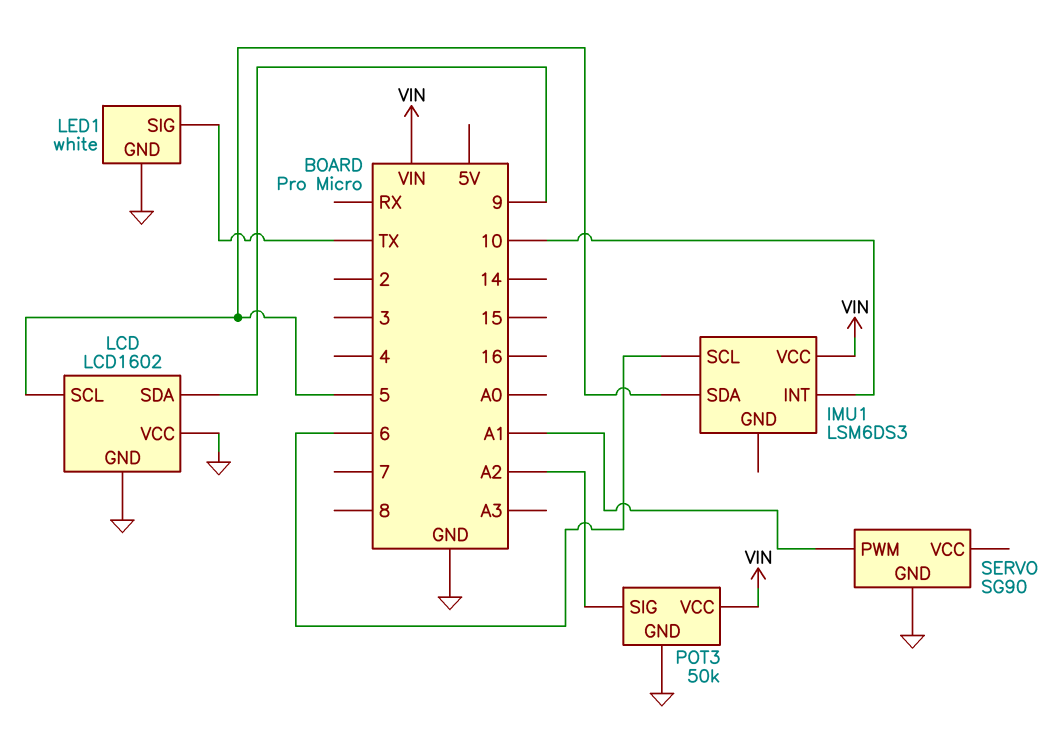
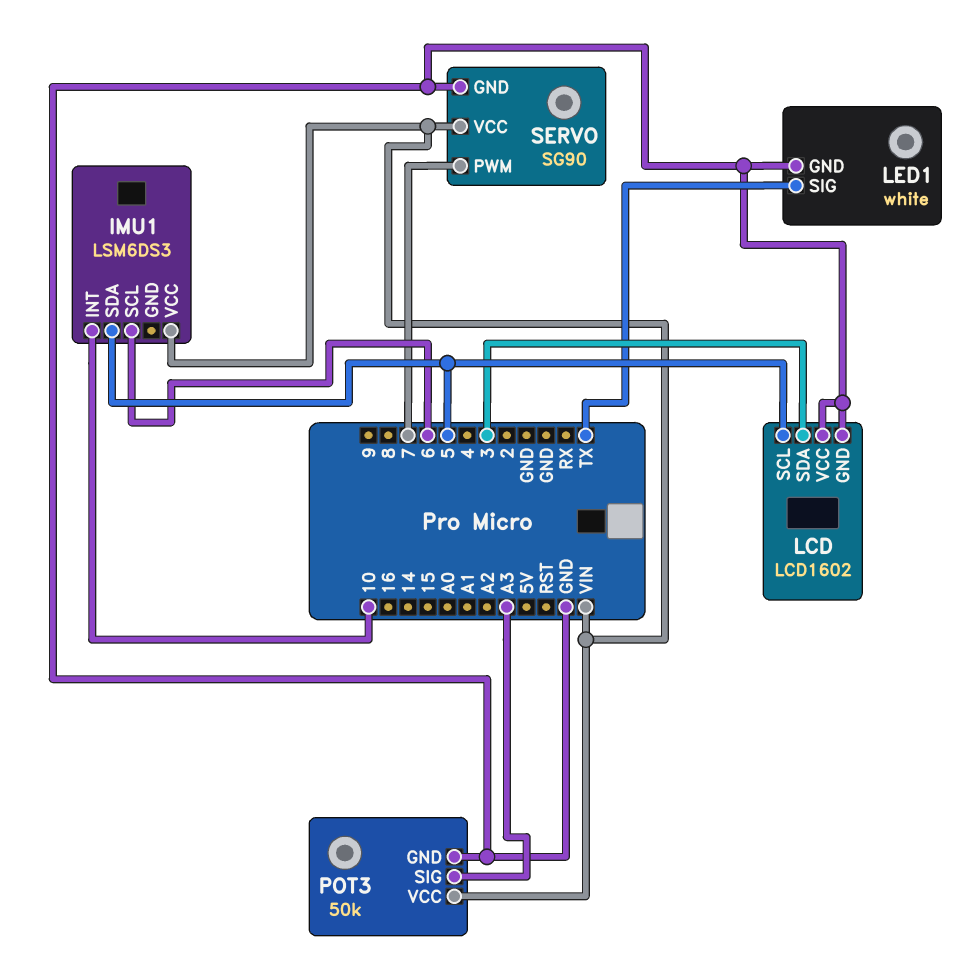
LCD pin SDA: 9 -> 3
POT3 pin SIG: A2 -> A3
SERVO pin PWM: A1 -> 7
SERVO pin VCC: none -> VIN

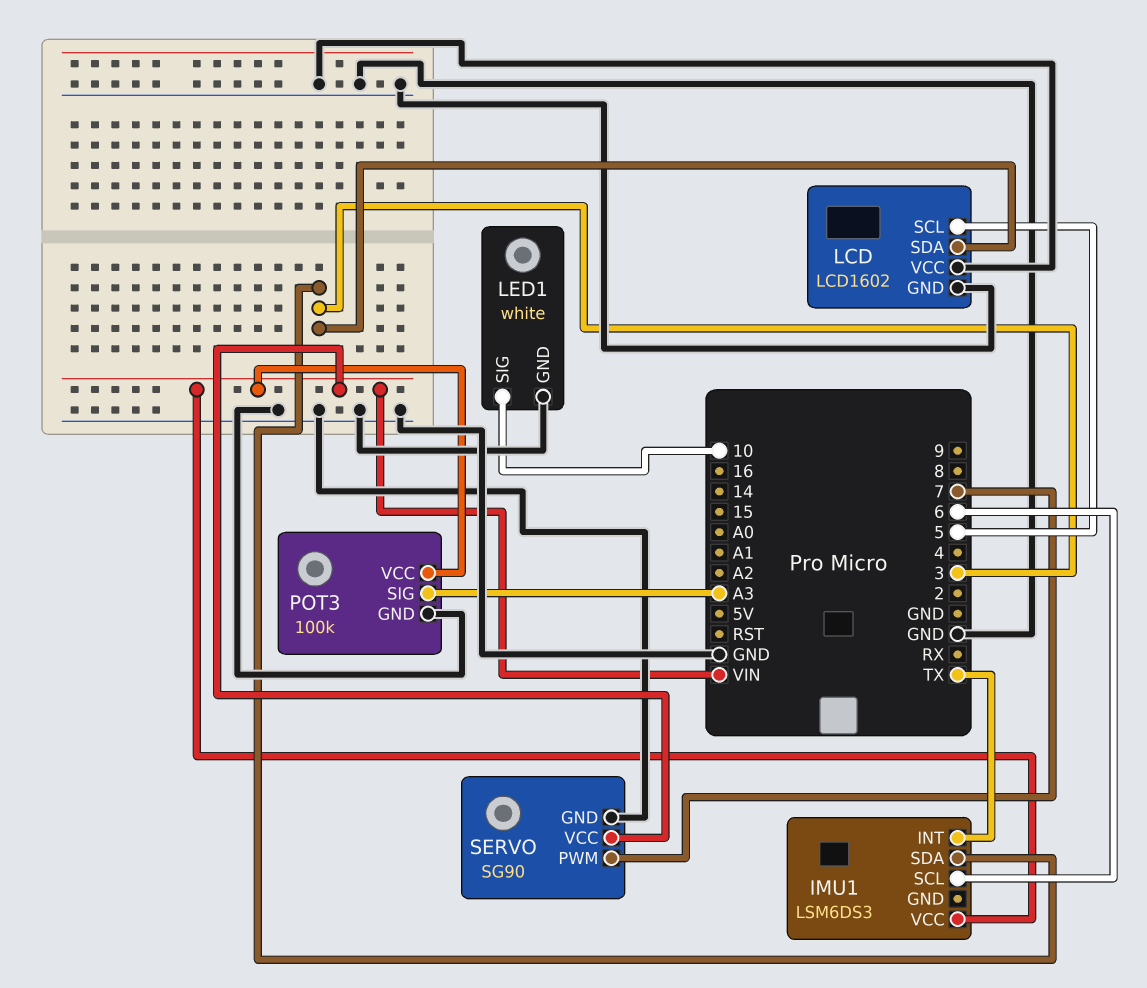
IMU1 pin INT: 10 -> TX
IMU1 pin SDA: 5 -> 3
LED1 pin SIG: TX -> 10
POT3: 50k -> 100k

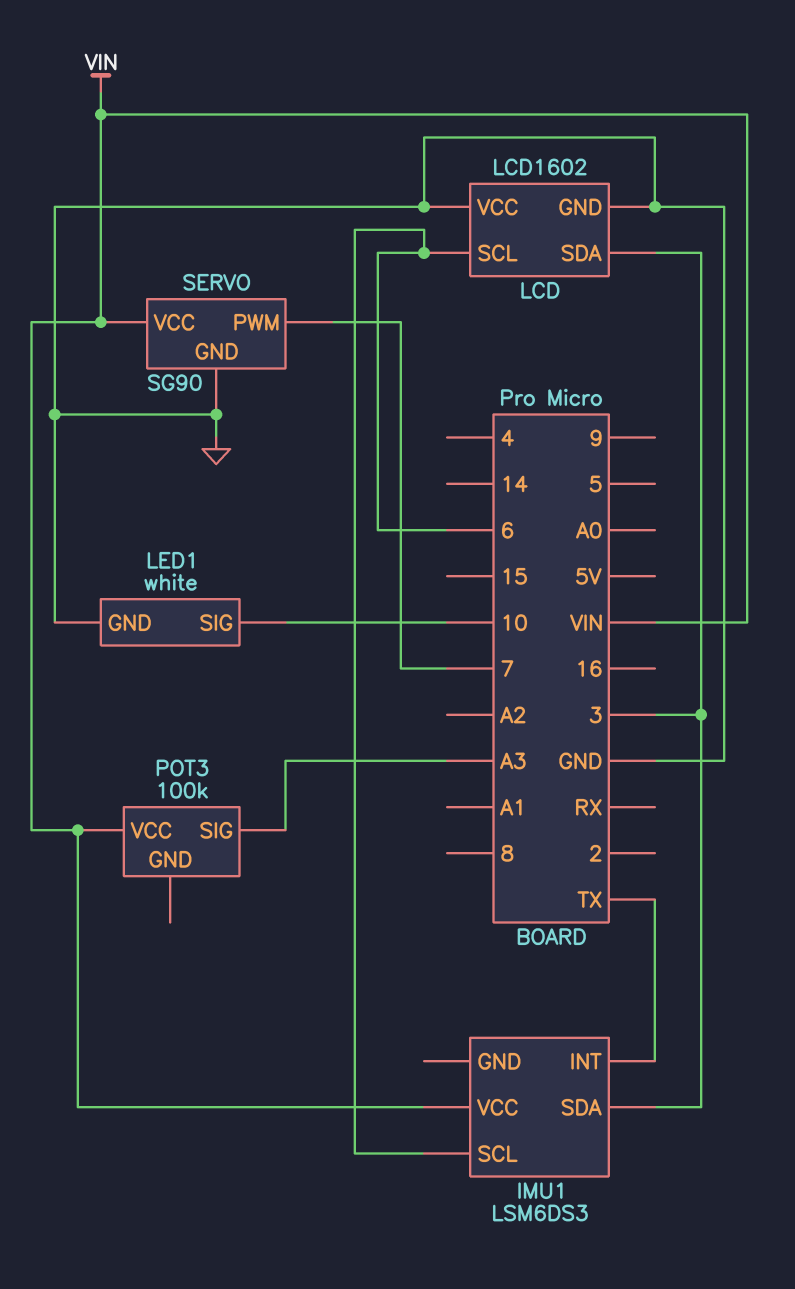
LCD pin SCL: 5 -> 6
POT3 pin GND: GND -> none

